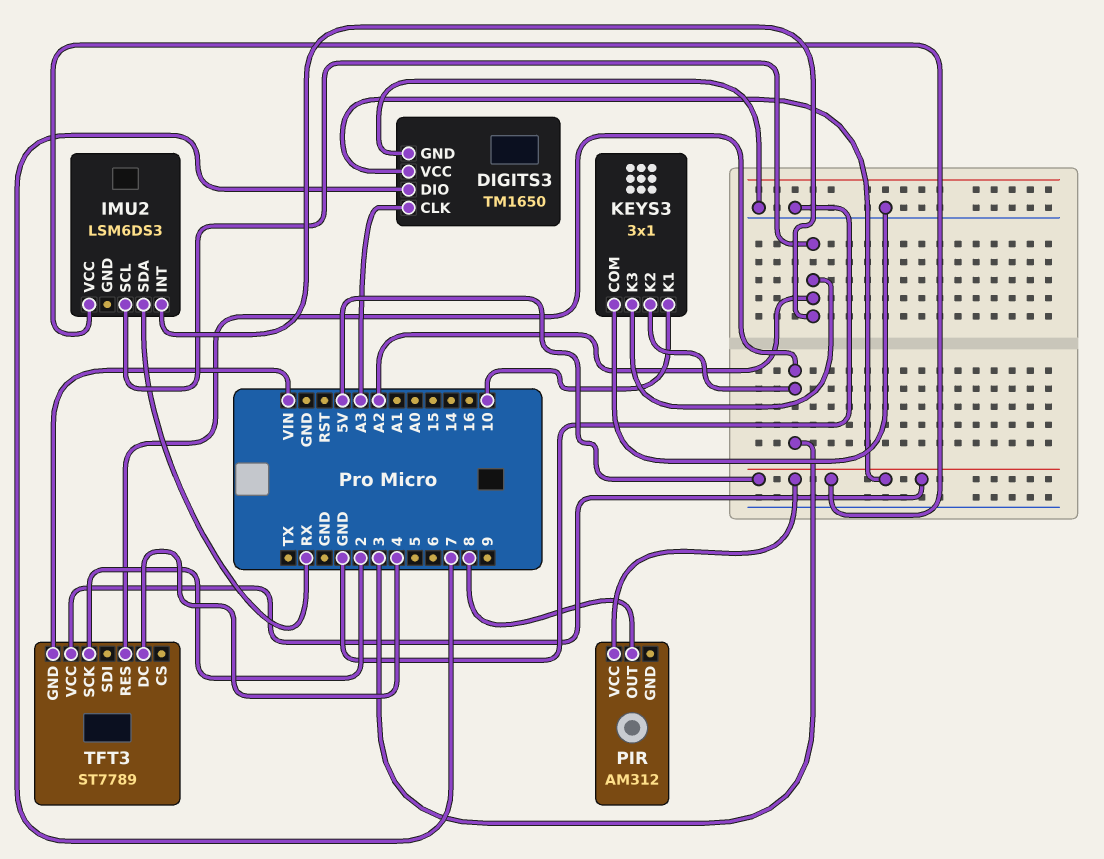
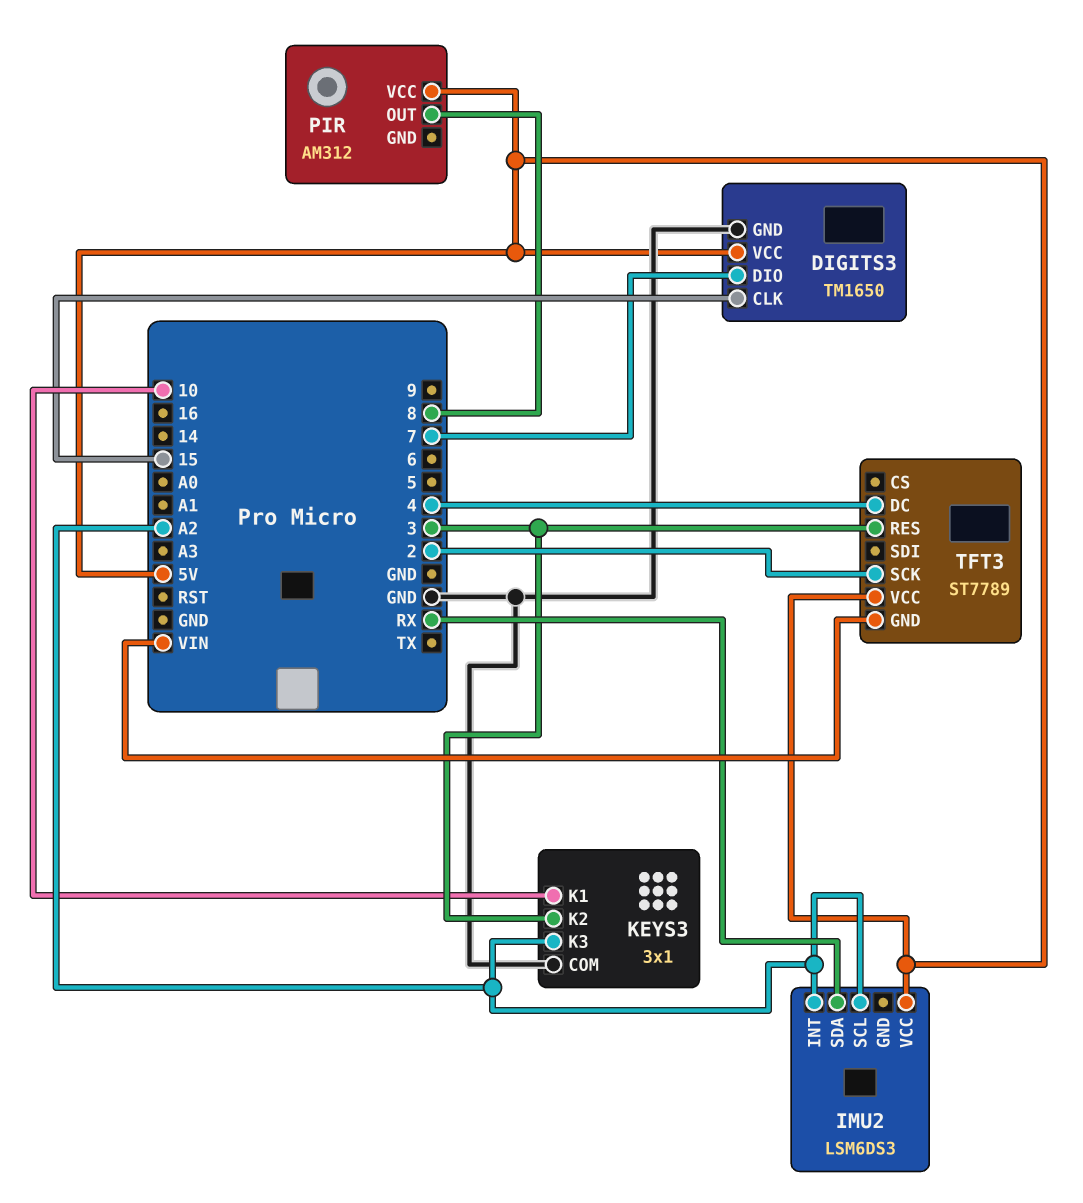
DIGITS3 pin CLK: A3 -> 15

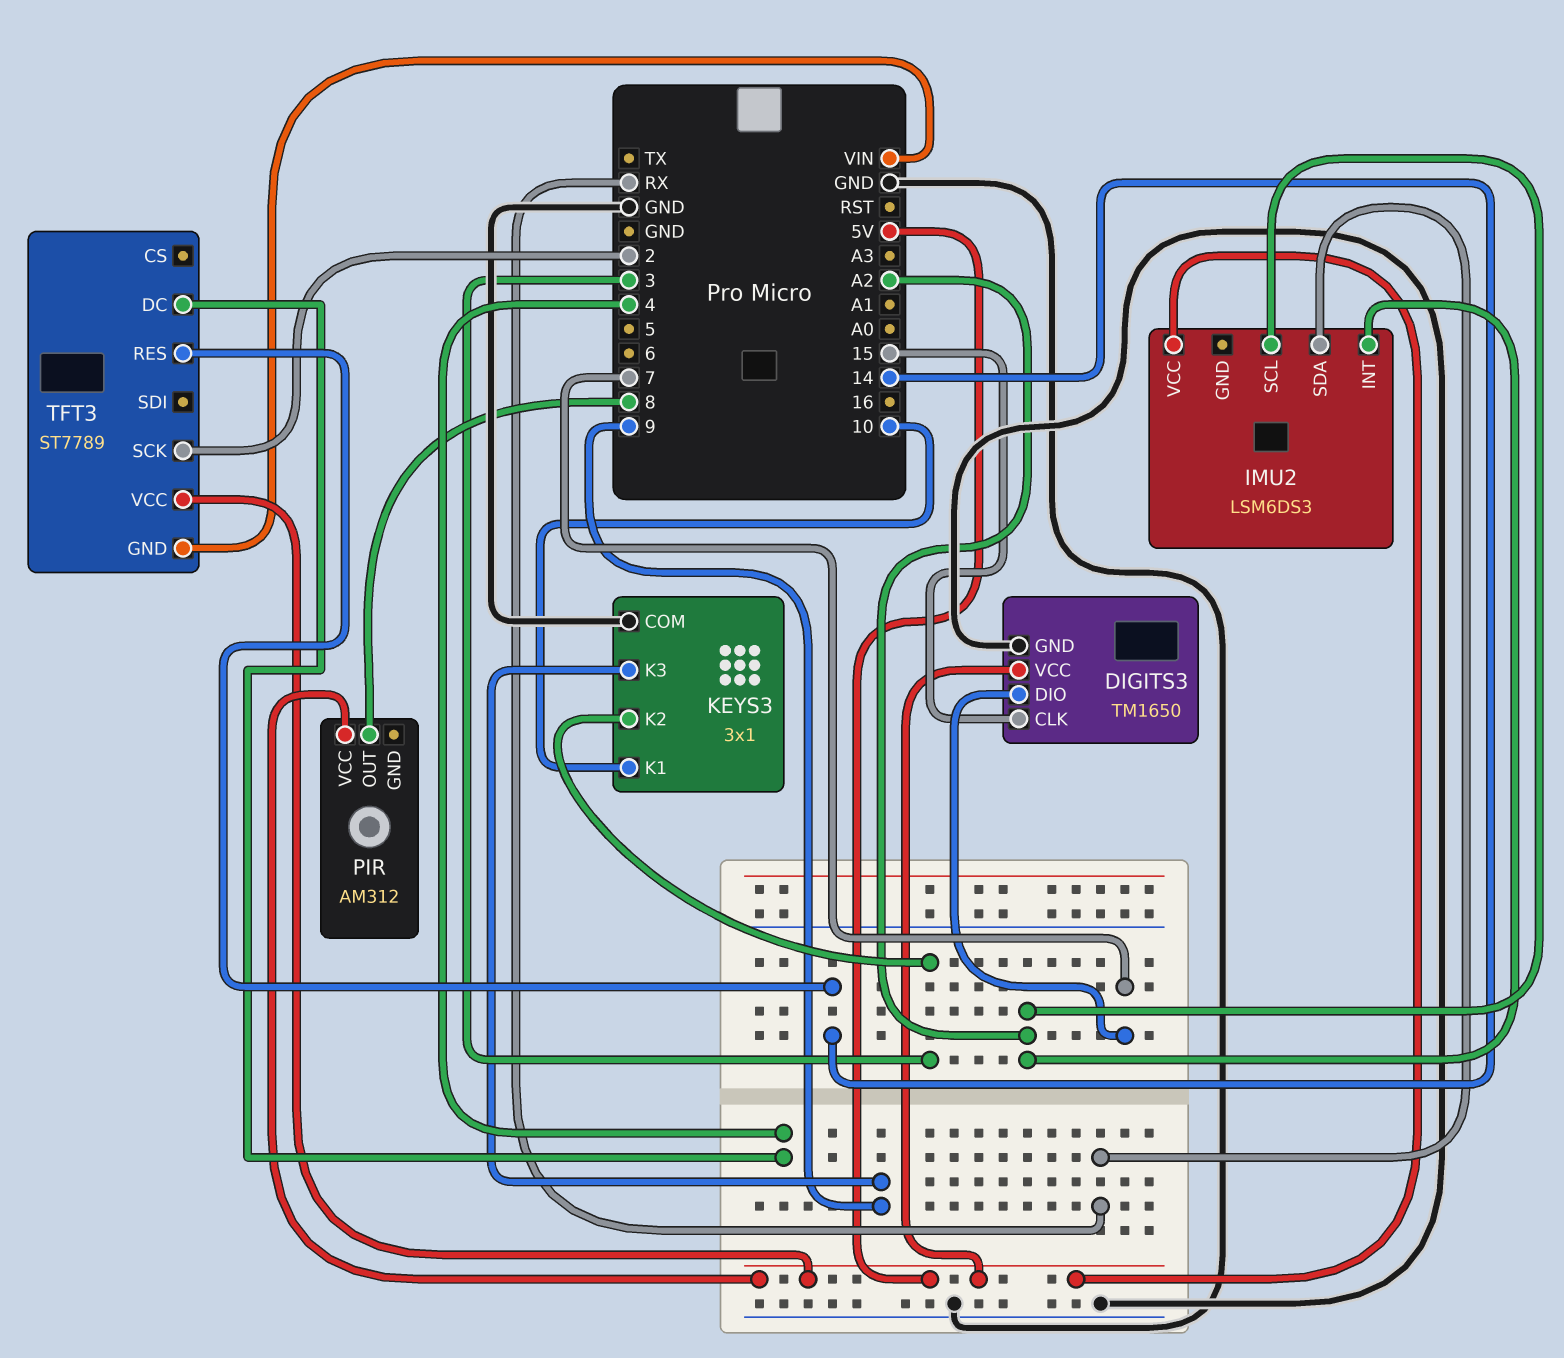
KEYS3 pin K3: A2 -> 9
TFT3 pin RES: 3 -> 14

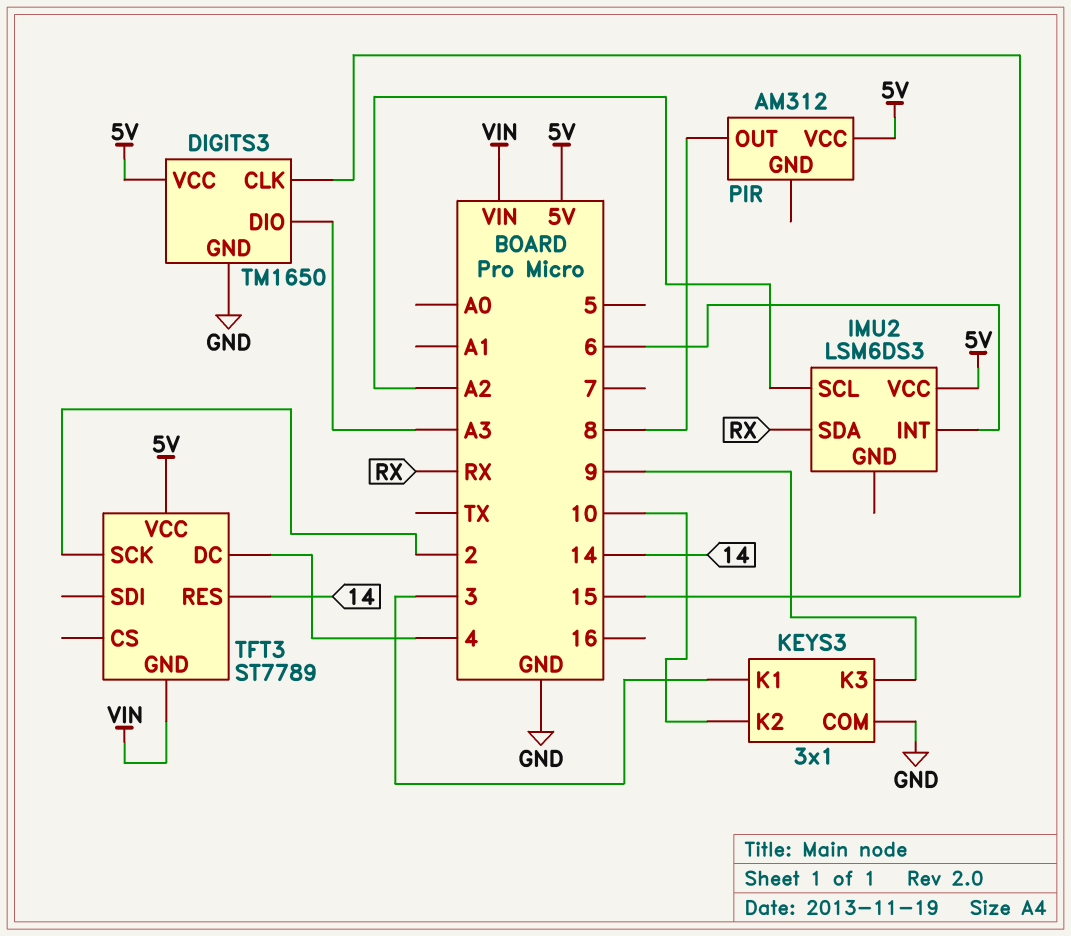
DIGITS3 pin DIO: 7 -> A3
IMU2 pin INT: A2 -> 6
KEYS3 pin K1: 10 -> 3
KEYS3 pin K2: 3 -> 10

